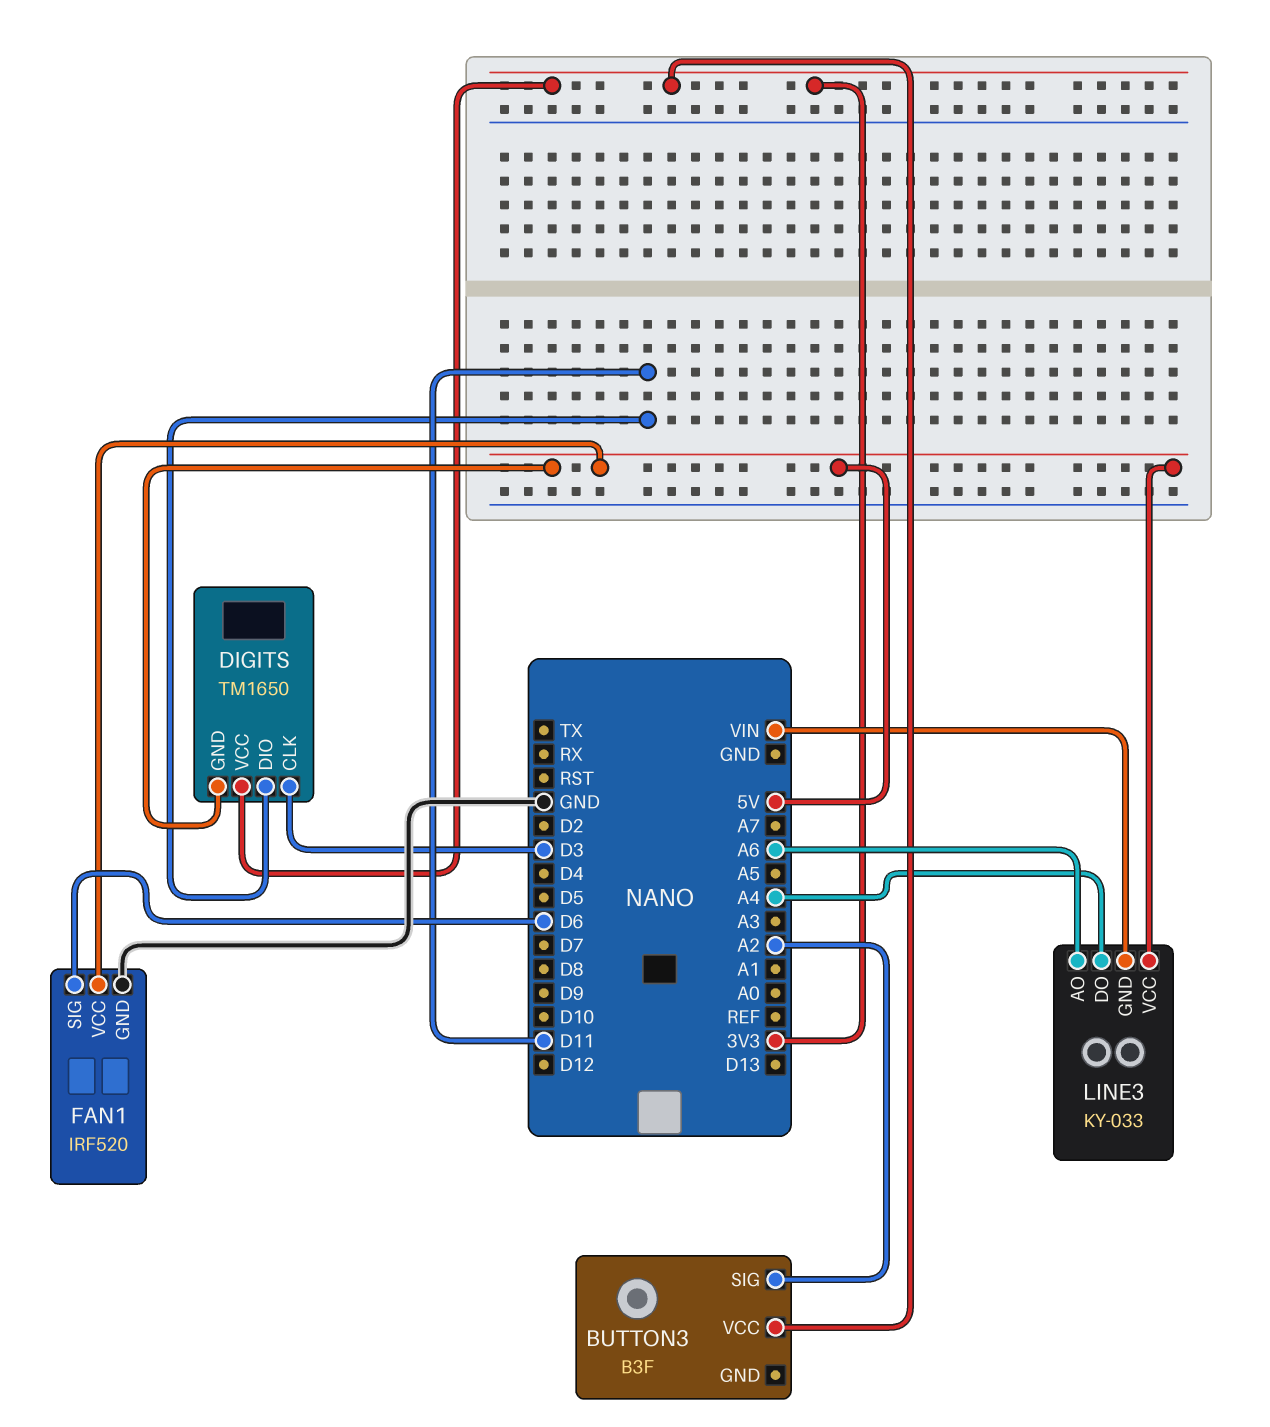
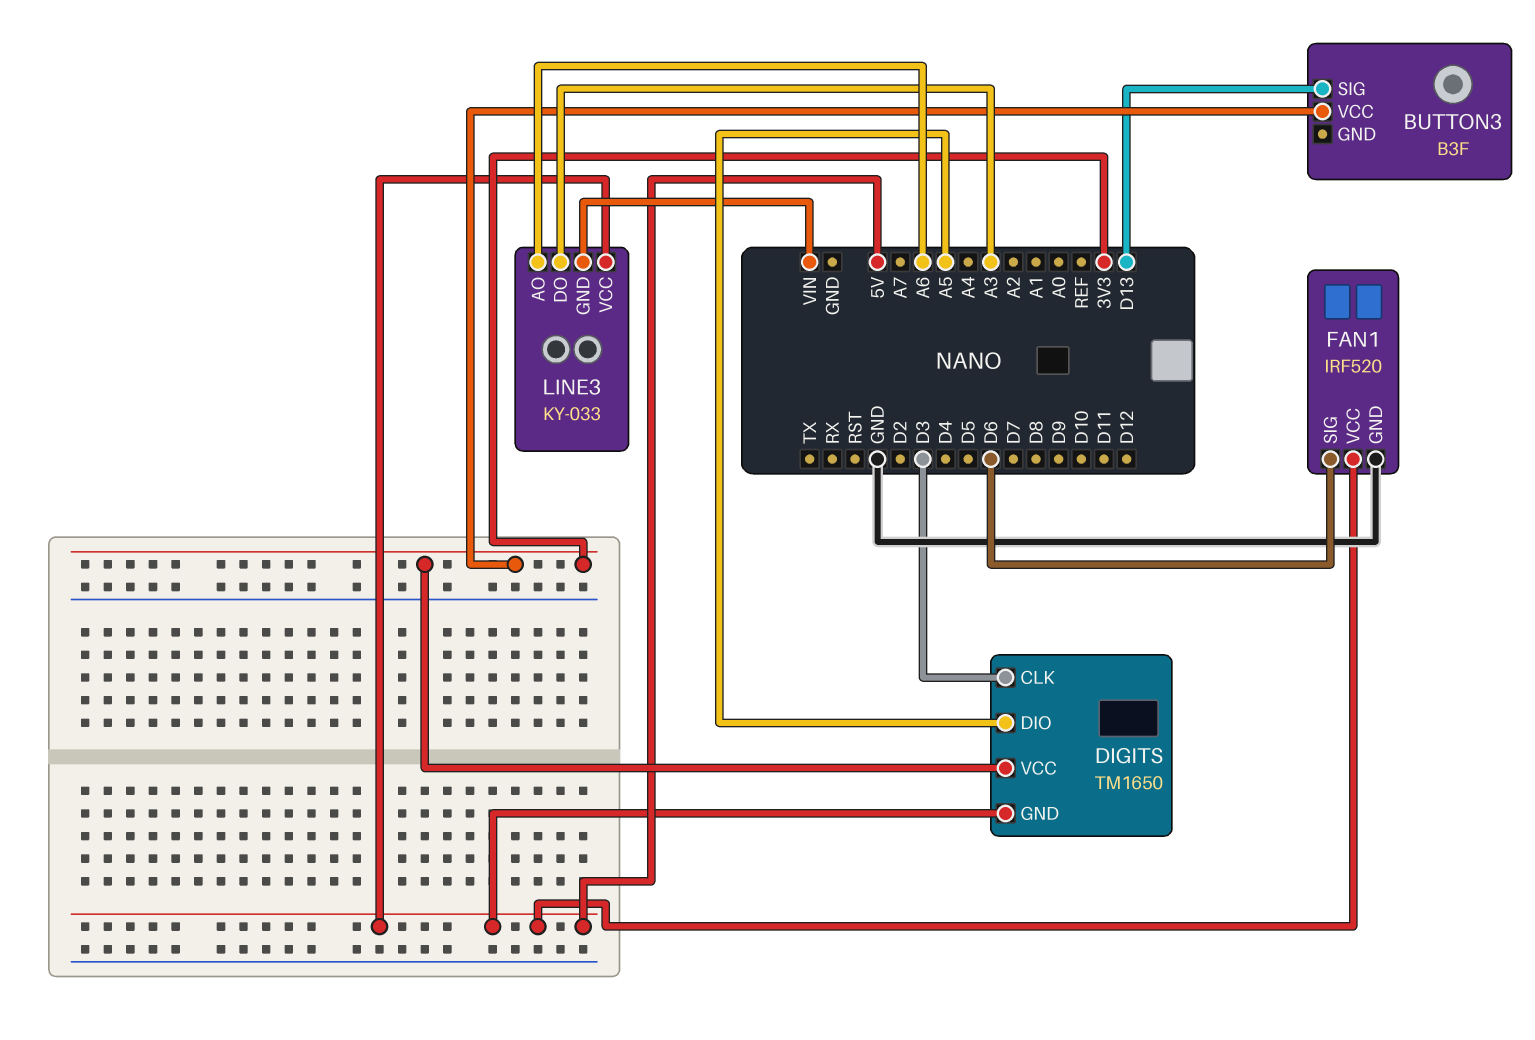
BUTTON3 pin SIG: A2 -> D13
DIGITS pin DIO: D11 -> A5
LINE3 pin DO: A4 -> A3

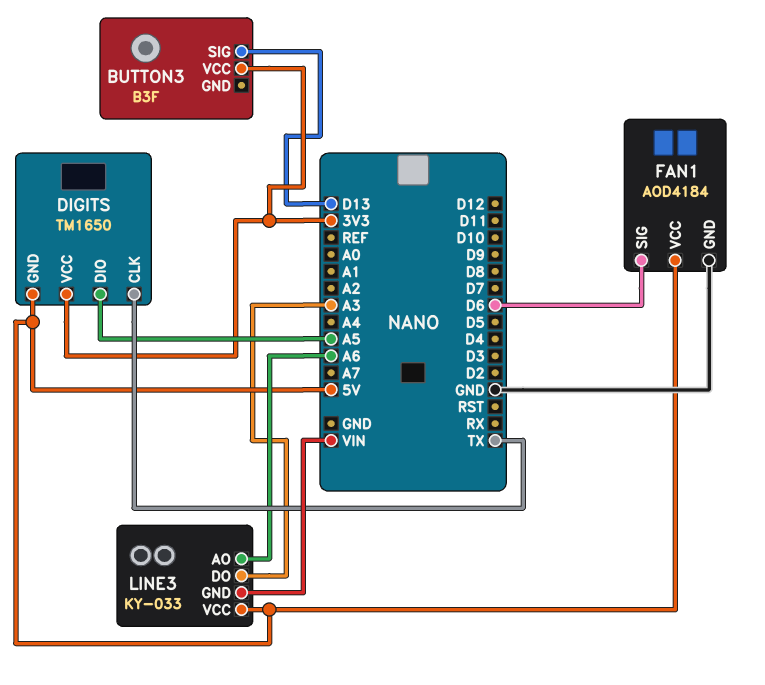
DIGITS pin CLK: D3 -> TX
FAN1: IRF520 -> AOD4184

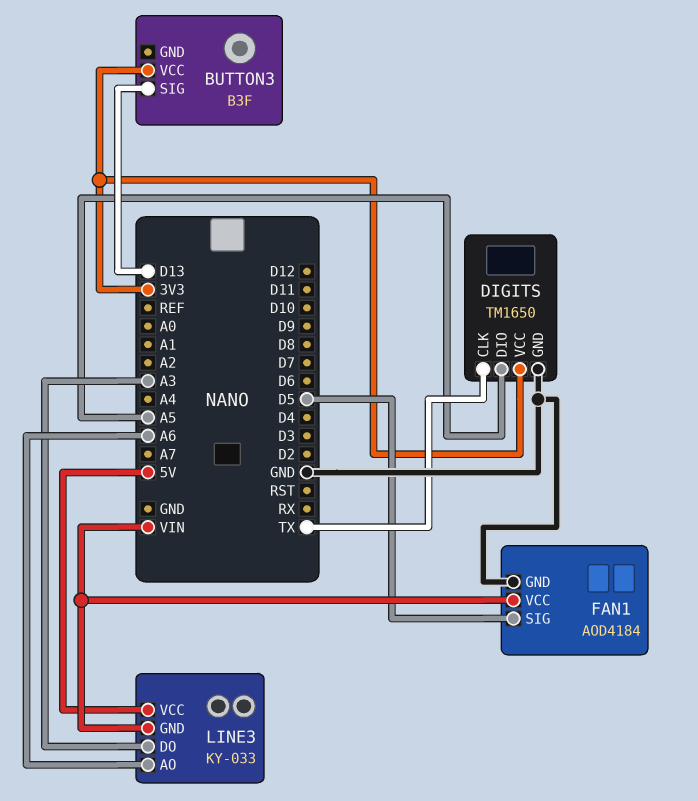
DIGITS pin GND: 5V -> GND
FAN1 pin SIG: D6 -> D5
FAN1 pin VCC: 5V -> VIN

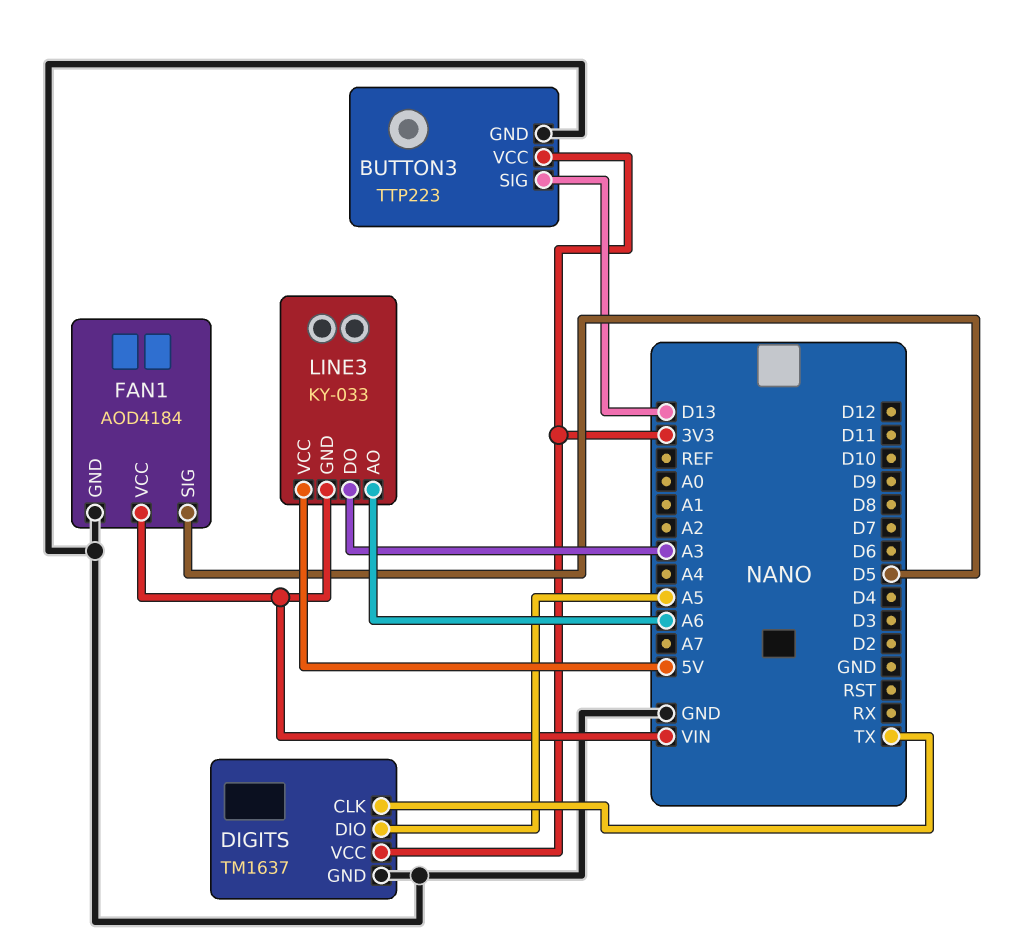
BUTTON3: B3F -> TTP223
BUTTON3 pin GND: none -> GND
DIGITS: TM1650 -> TM1637

